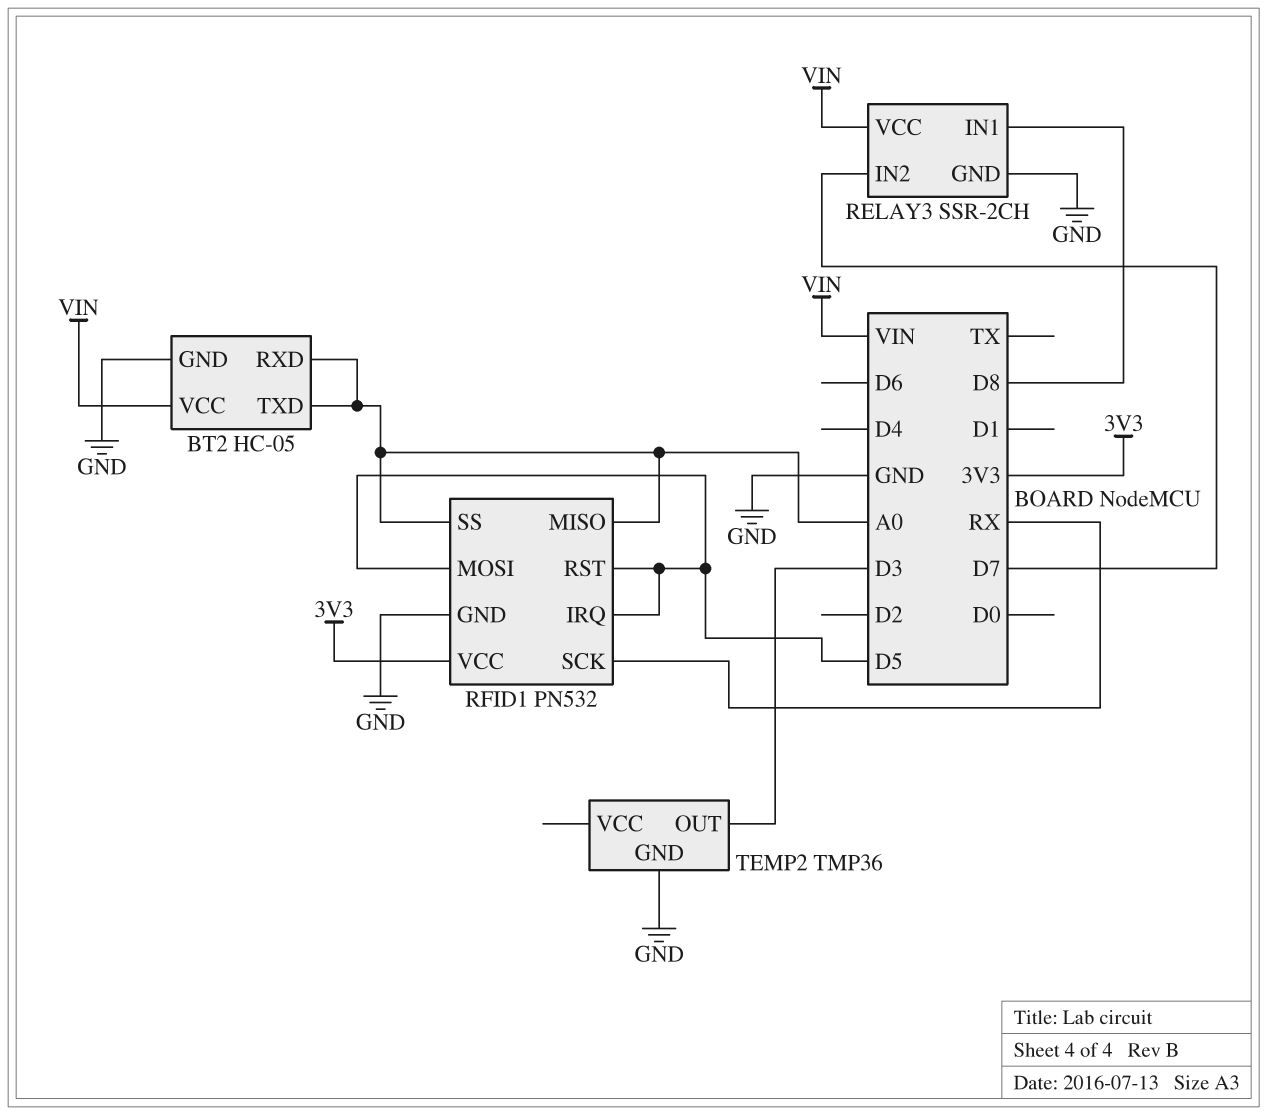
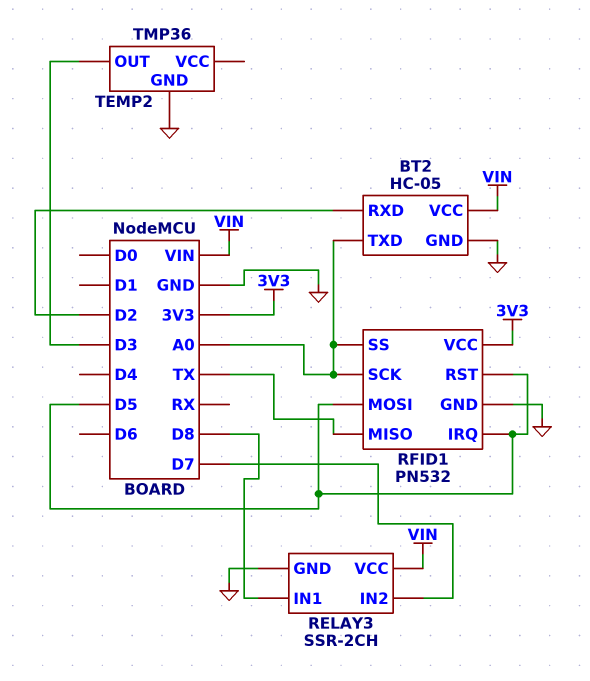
BT2 pin RXD: A0 -> D2
RFID1 pin MISO: A0 -> TX
RFID1 pin SCK: RX -> A0

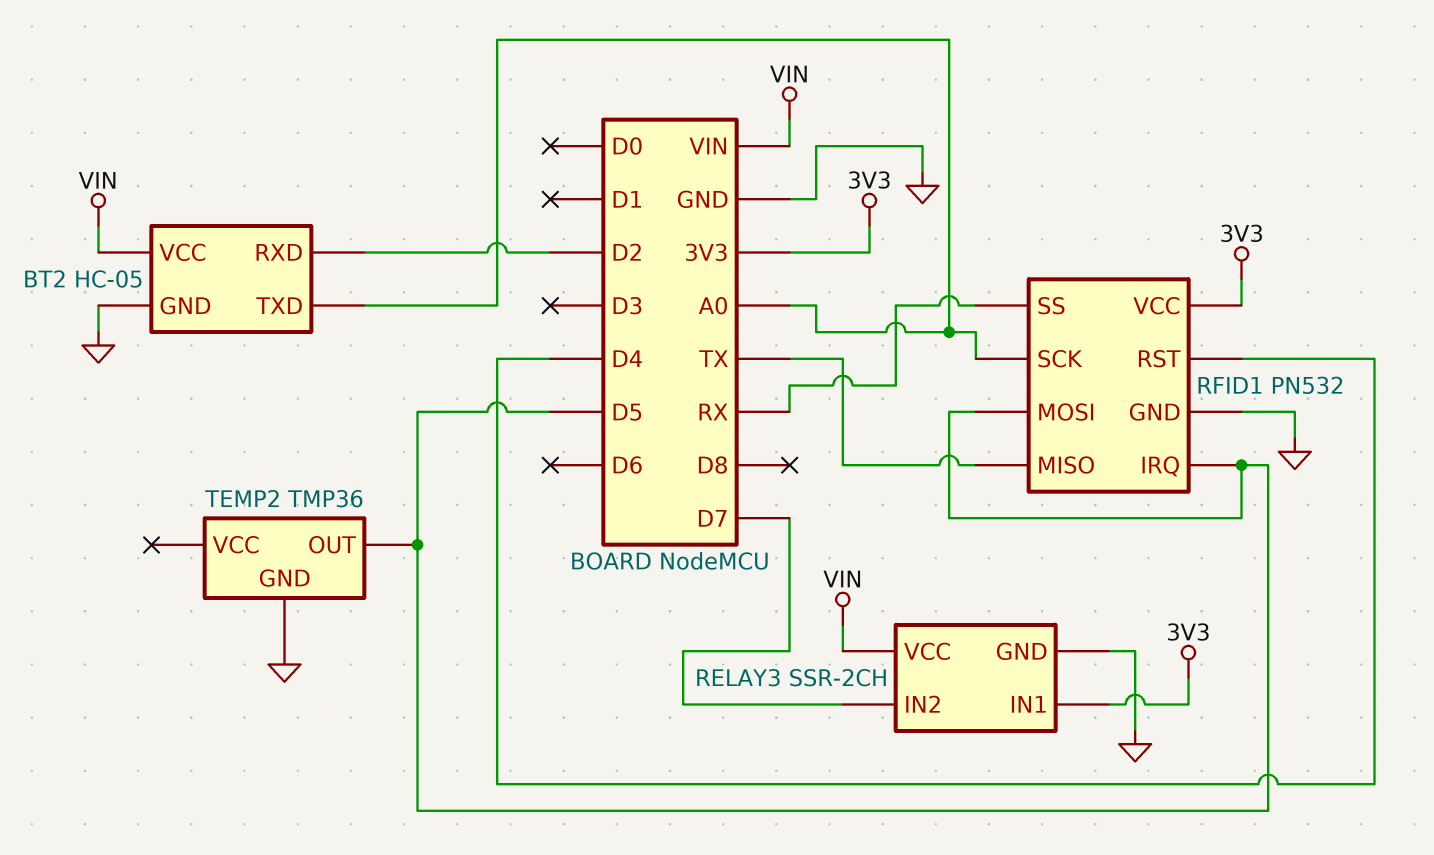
RELAY3 pin IN1: D8 -> 3V3
RFID1 pin RST: D5 -> D4
RFID1 pin SS: A0 -> RX
TEMP2 pin OUT: D3 -> D5

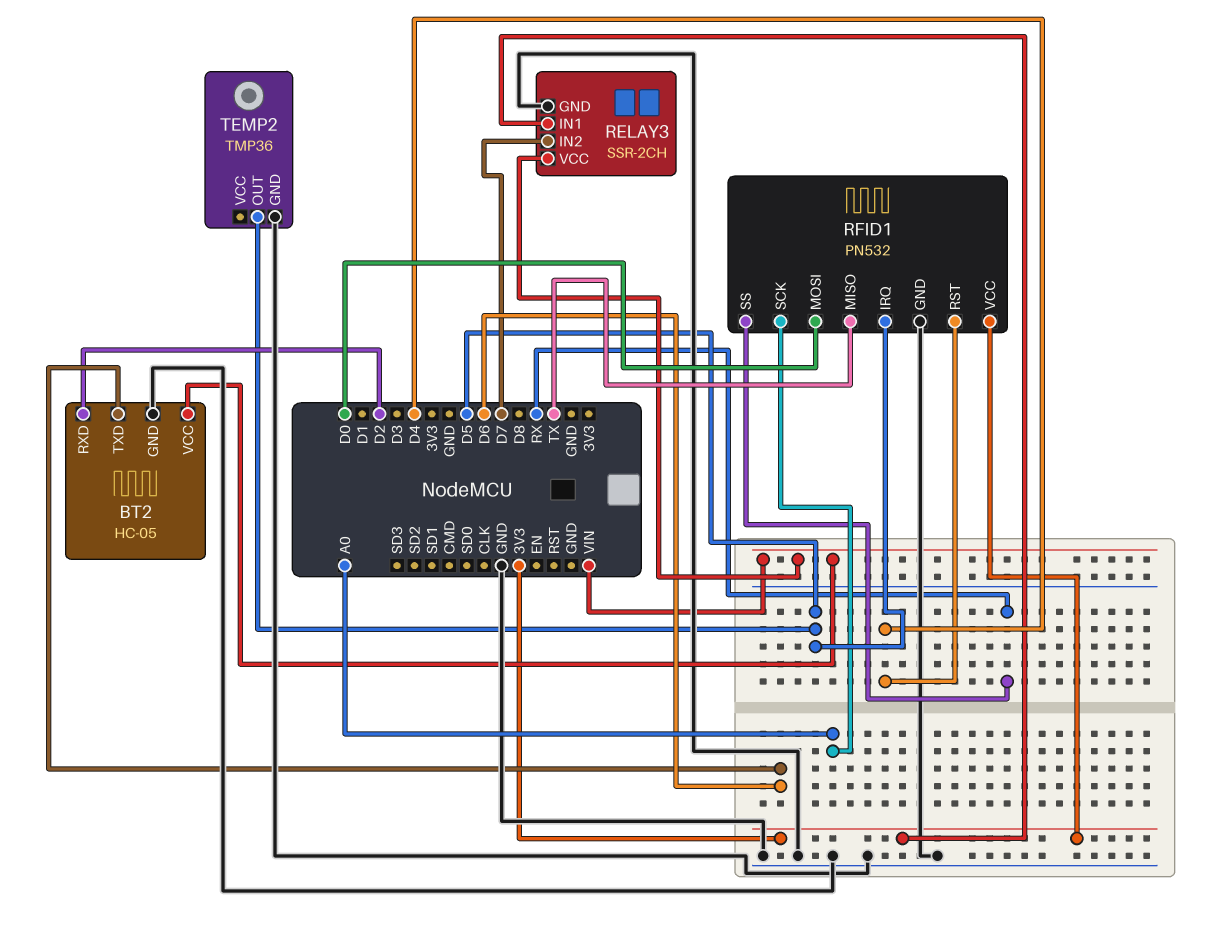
BT2 pin TXD: A0 -> D6
RFID1 pin MOSI: D5 -> D0

